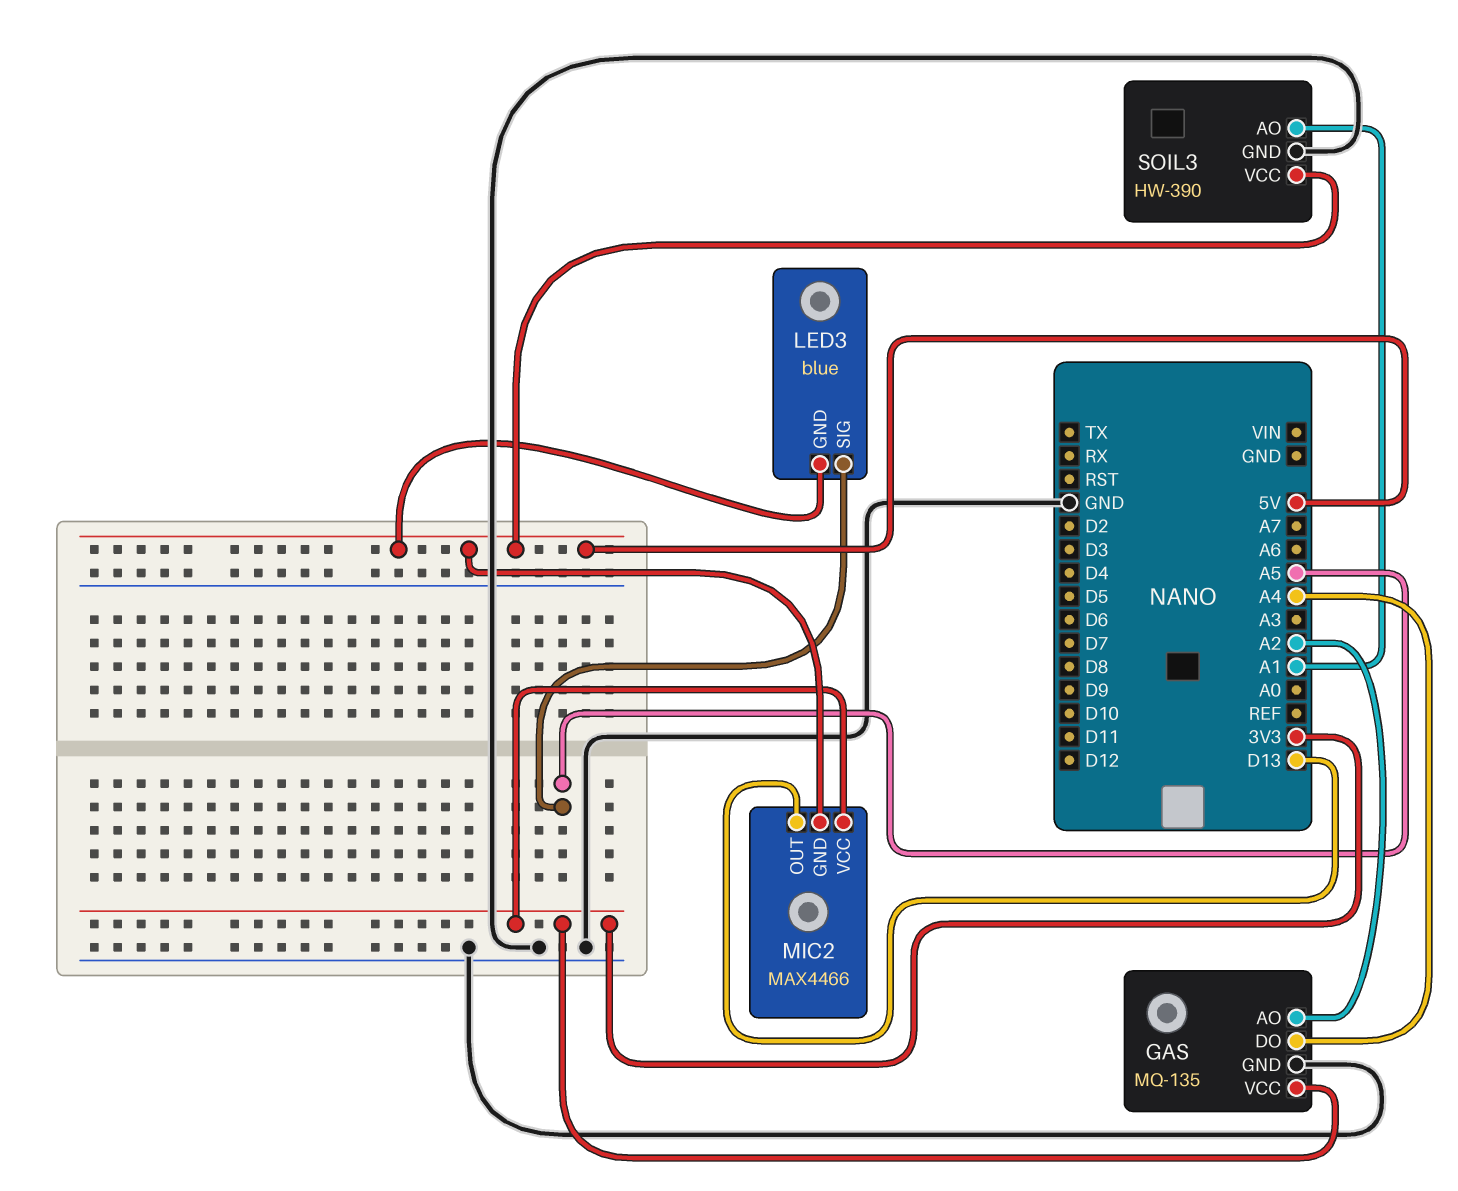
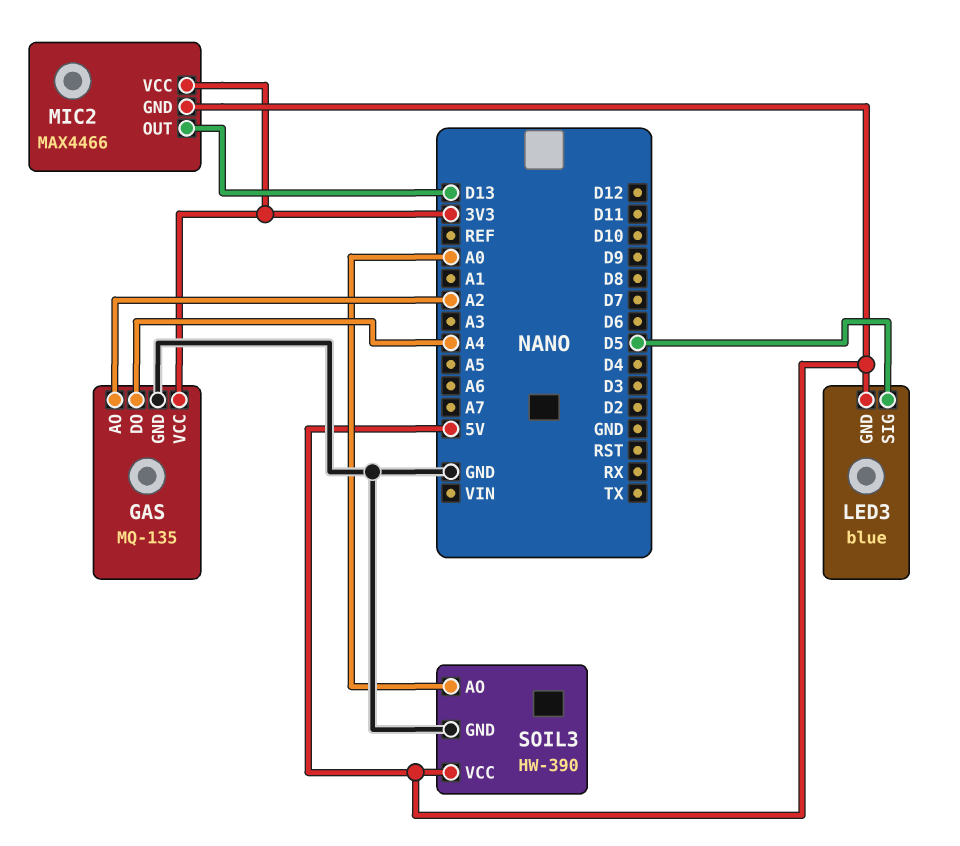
LED3 pin SIG: A5 -> D5
SOIL3 pin AO: A1 -> A0

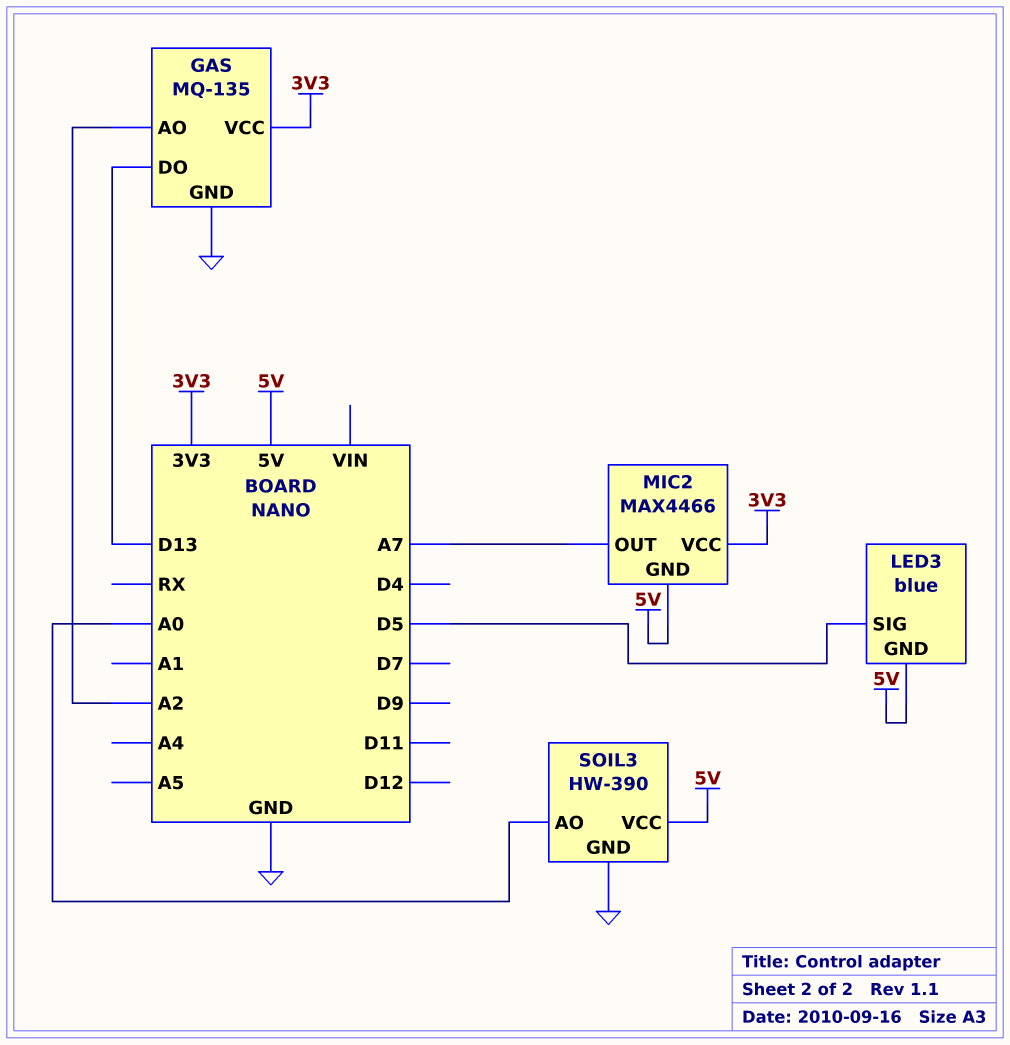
GAS pin DO: A4 -> D13
MIC2 pin OUT: D13 -> A7

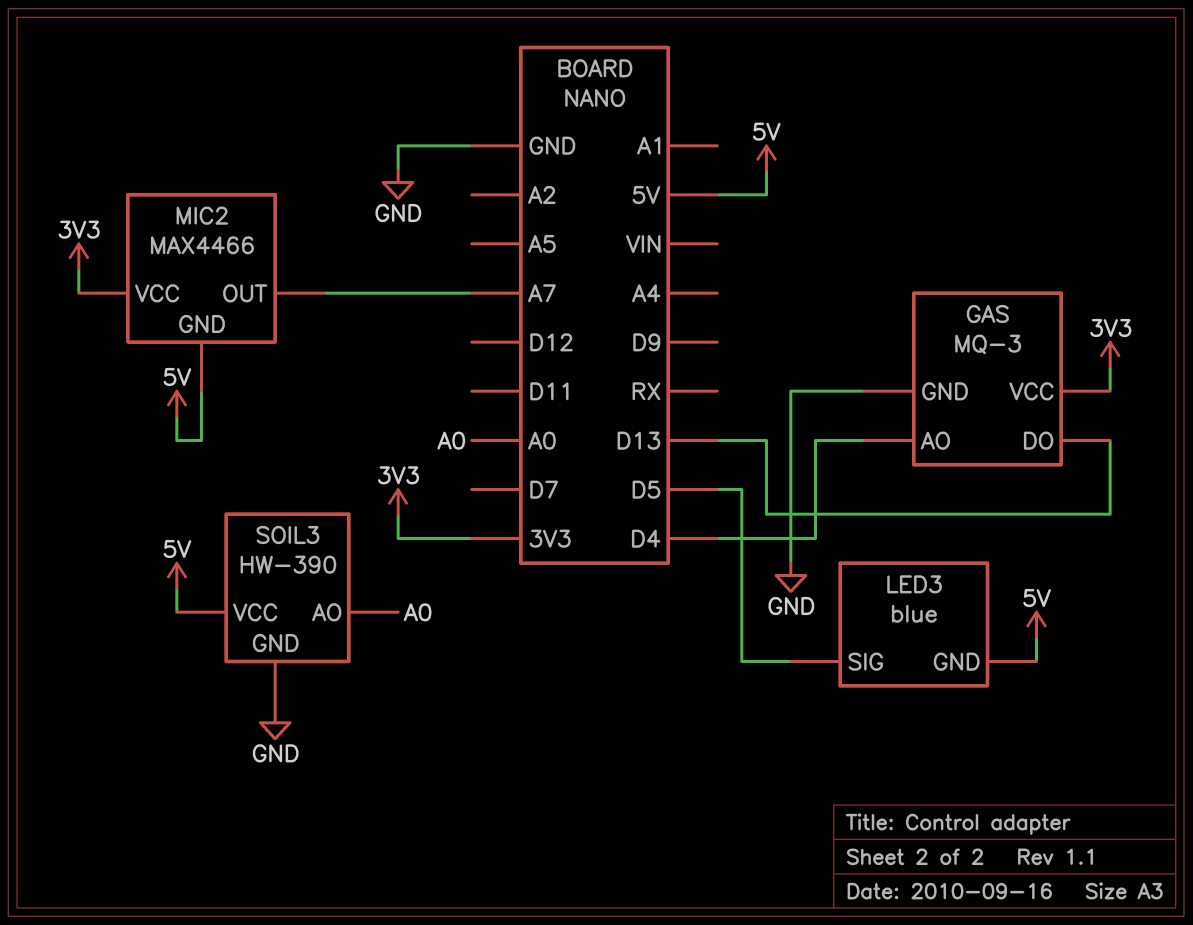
GAS: MQ-135 -> MQ-3
GAS pin AO: A2 -> D4

